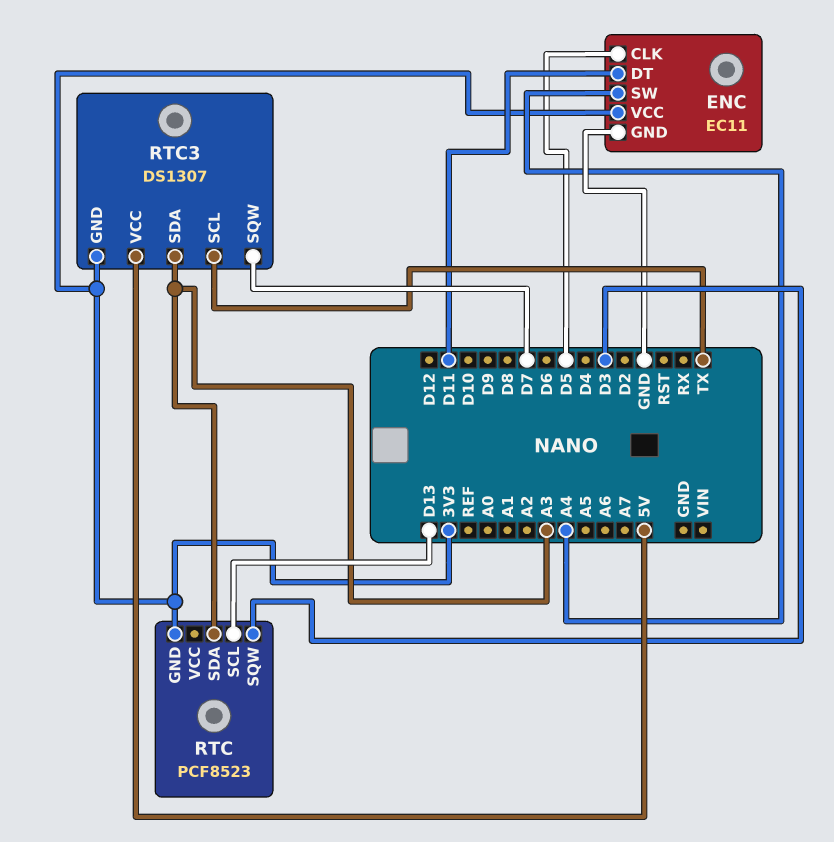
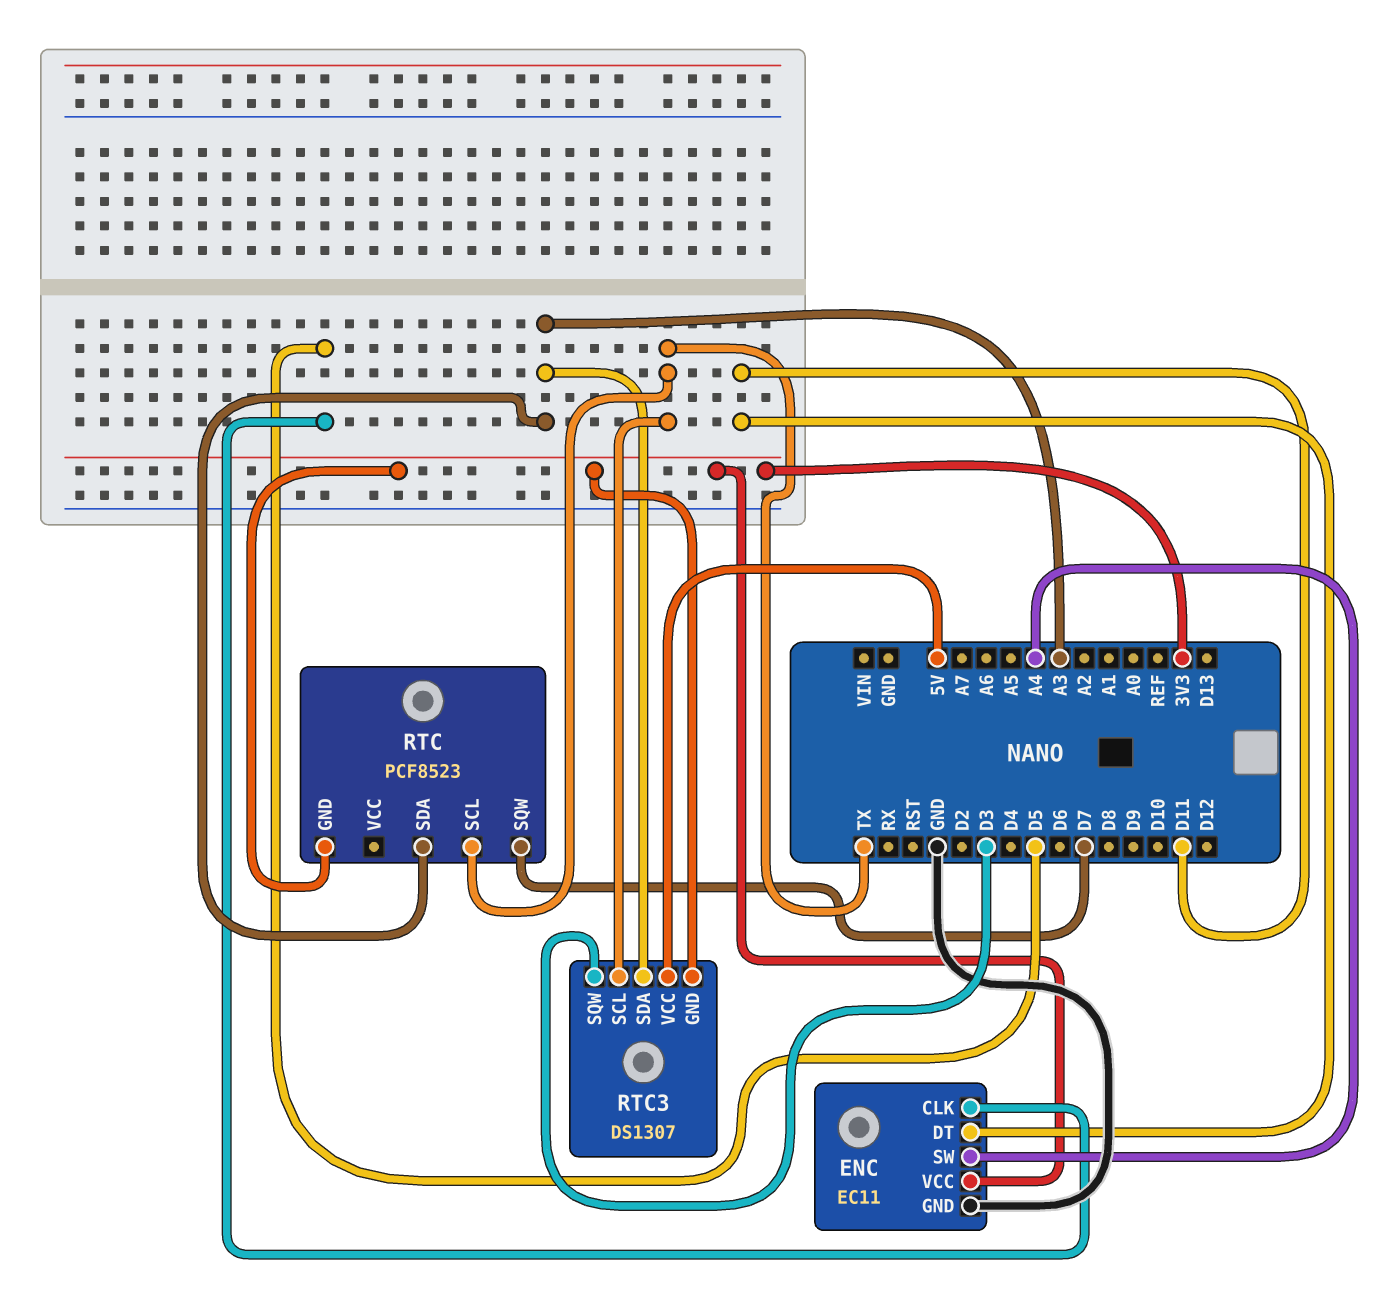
RTC pin SCL: D13 -> TX
RTC pin SQW: D3 -> D7
RTC3 pin SQW: D7 -> D3

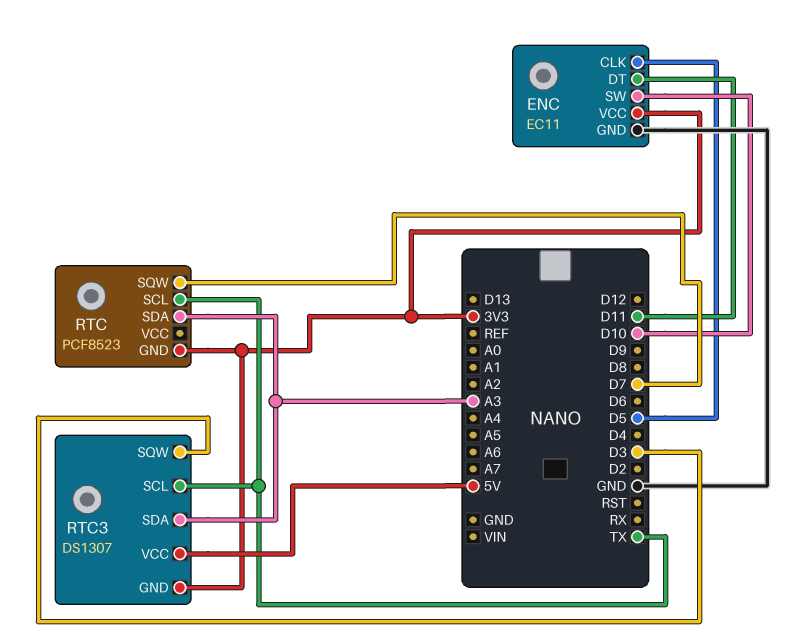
ENC pin SW: A4 -> D10

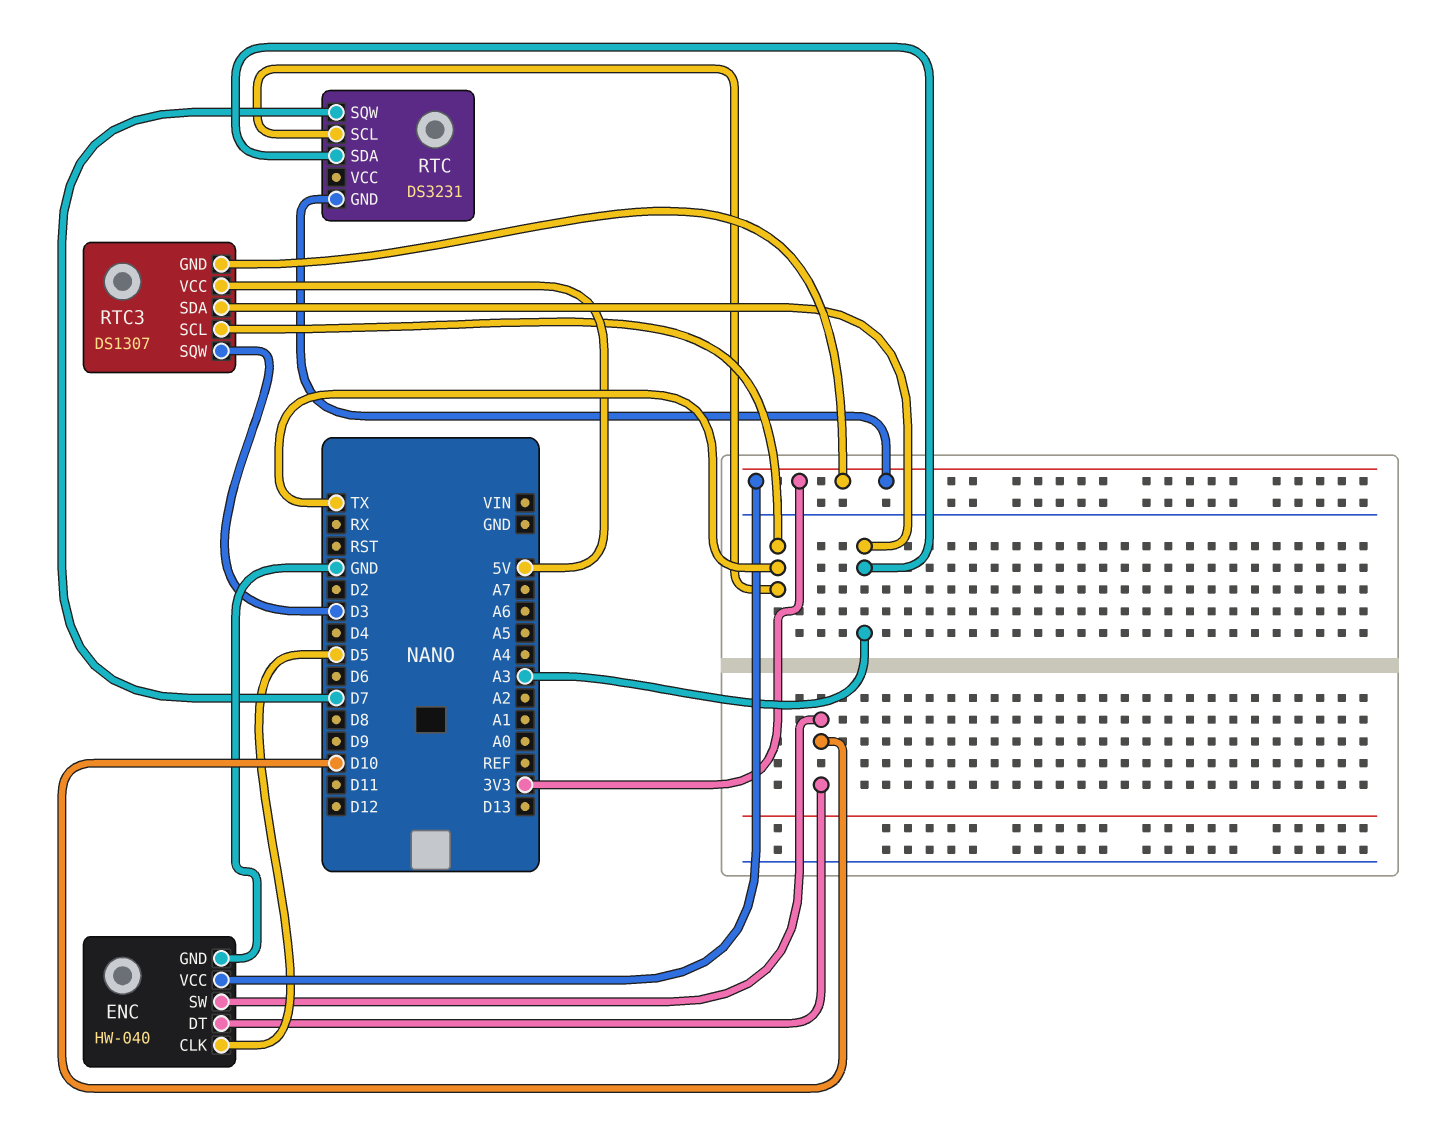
ENC: EC11 -> HW-040
ENC pin DT: D11 -> D10
RTC: PCF8523 -> DS3231

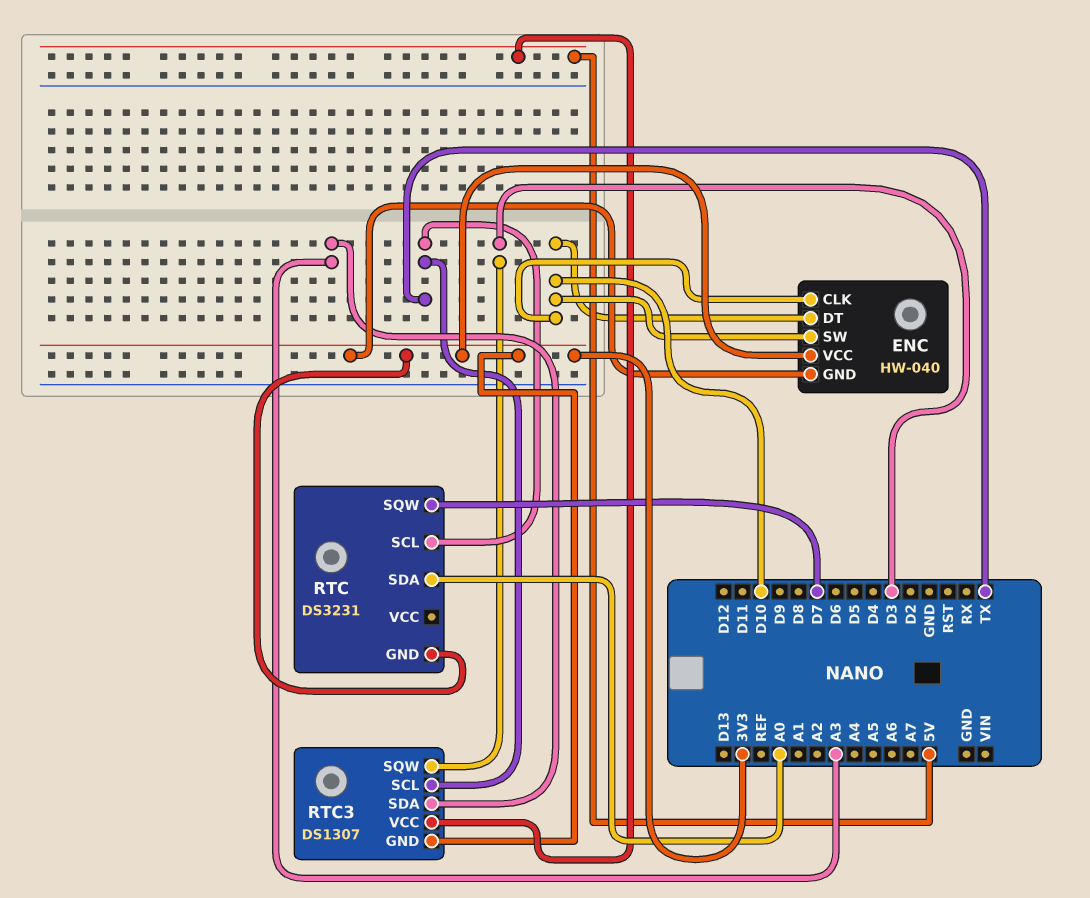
ENC pin CLK: D5 -> D10
ENC pin GND: GND -> 3V3
RTC pin SDA: A3 -> A0

